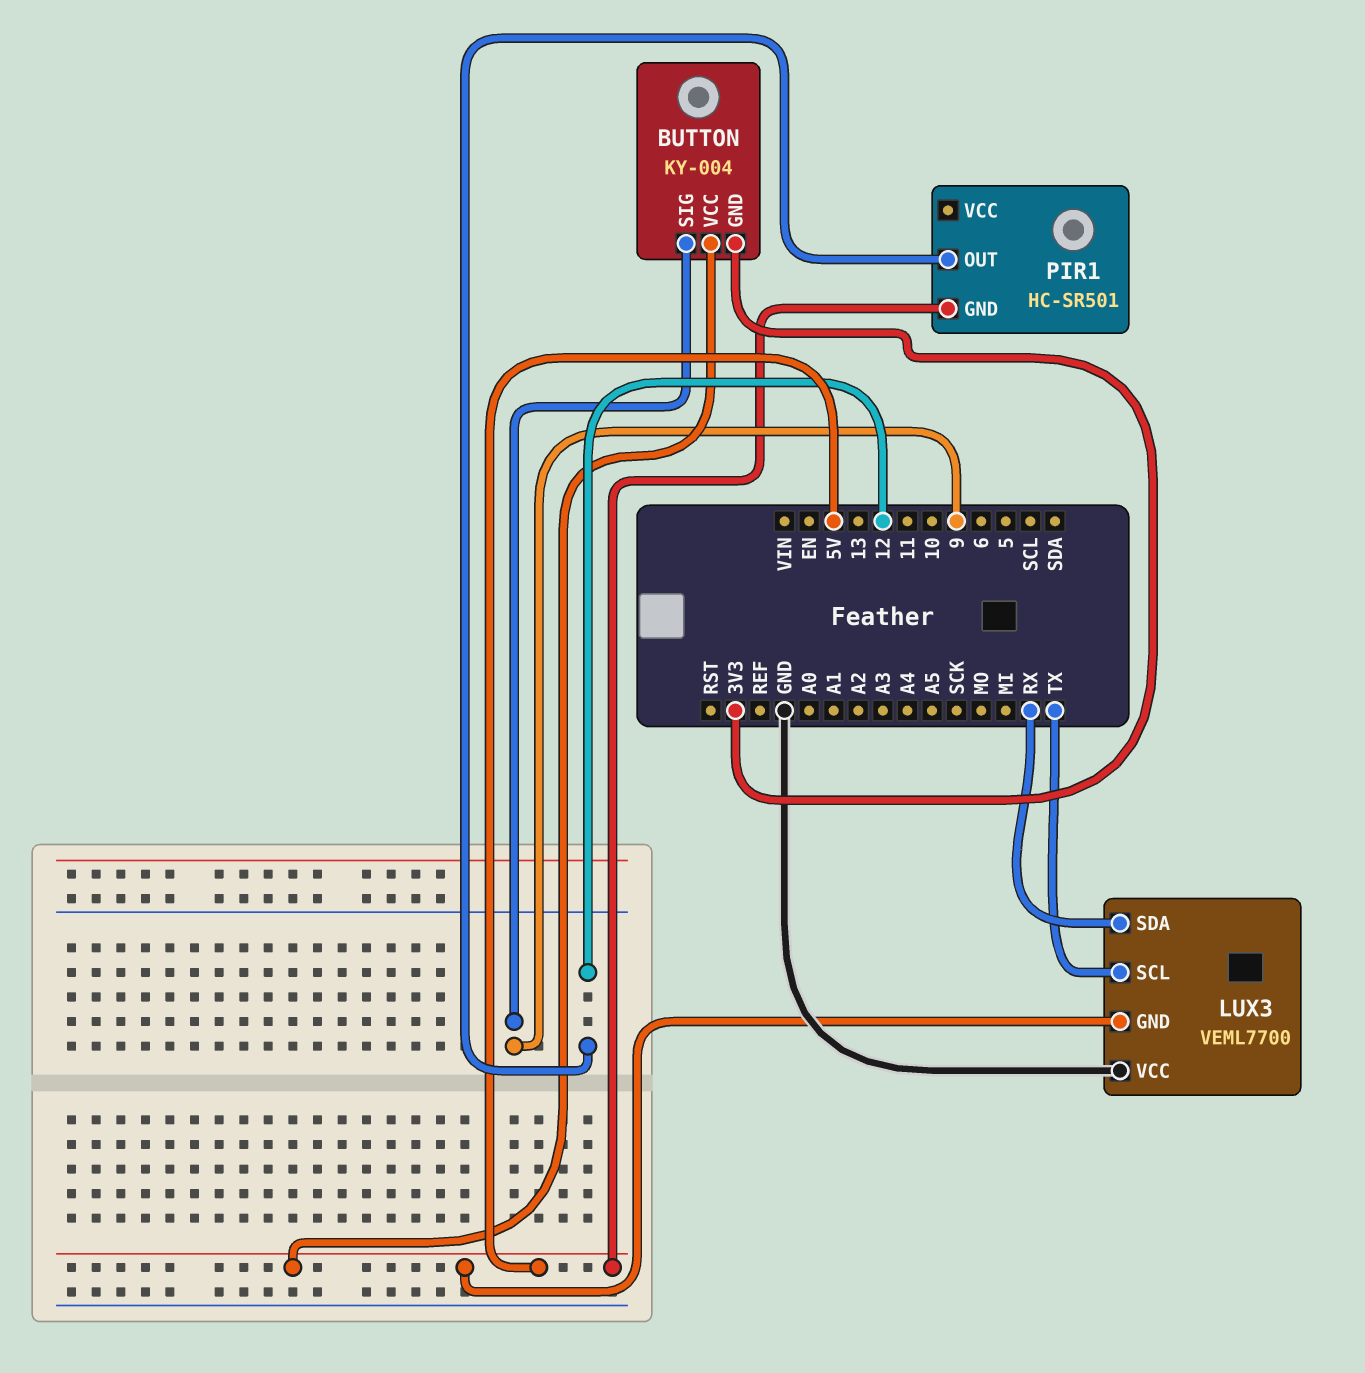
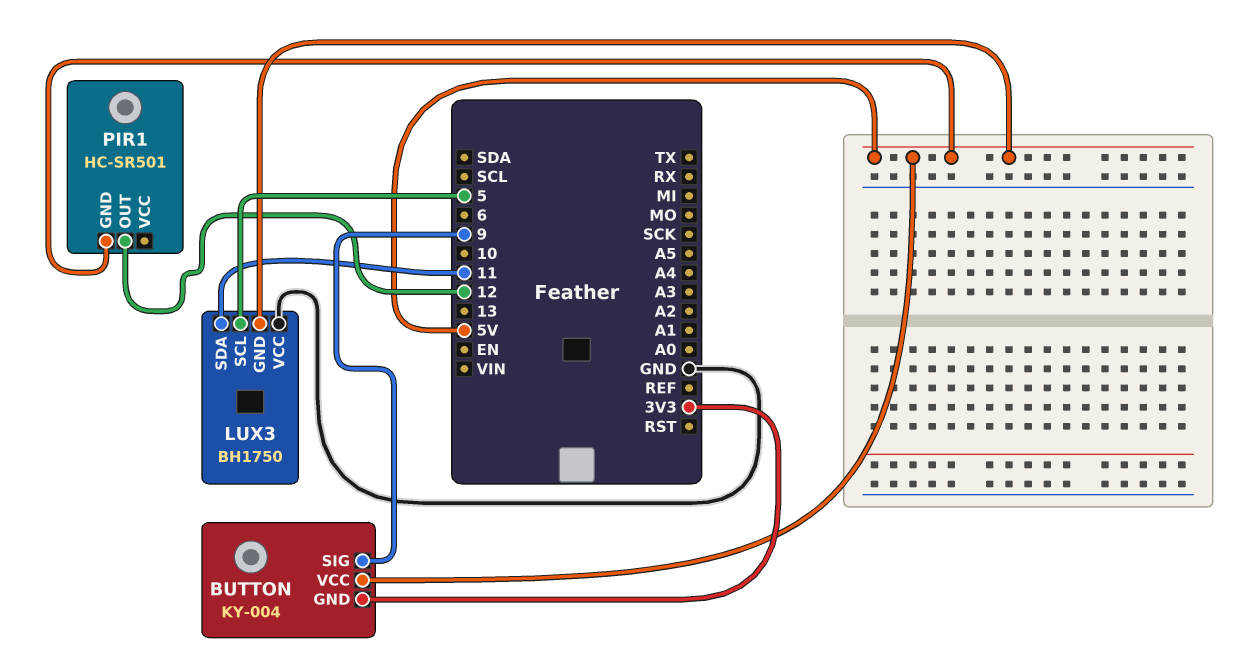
LUX3: VEML7700 -> BH1750
LUX3 pin SCL: TX -> 5
LUX3 pin SDA: RX -> 11

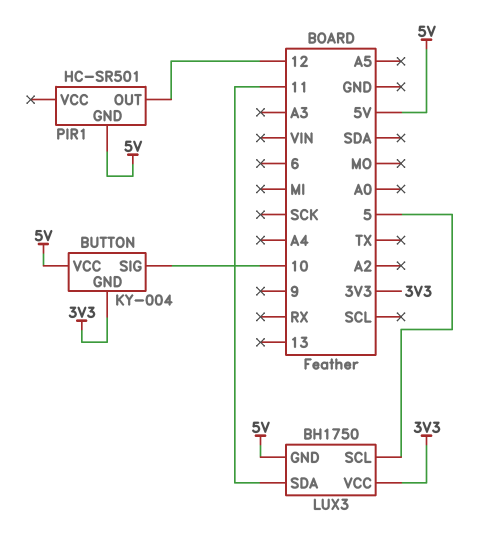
BUTTON pin SIG: 9 -> 10
LUX3 pin VCC: GND -> 3V3

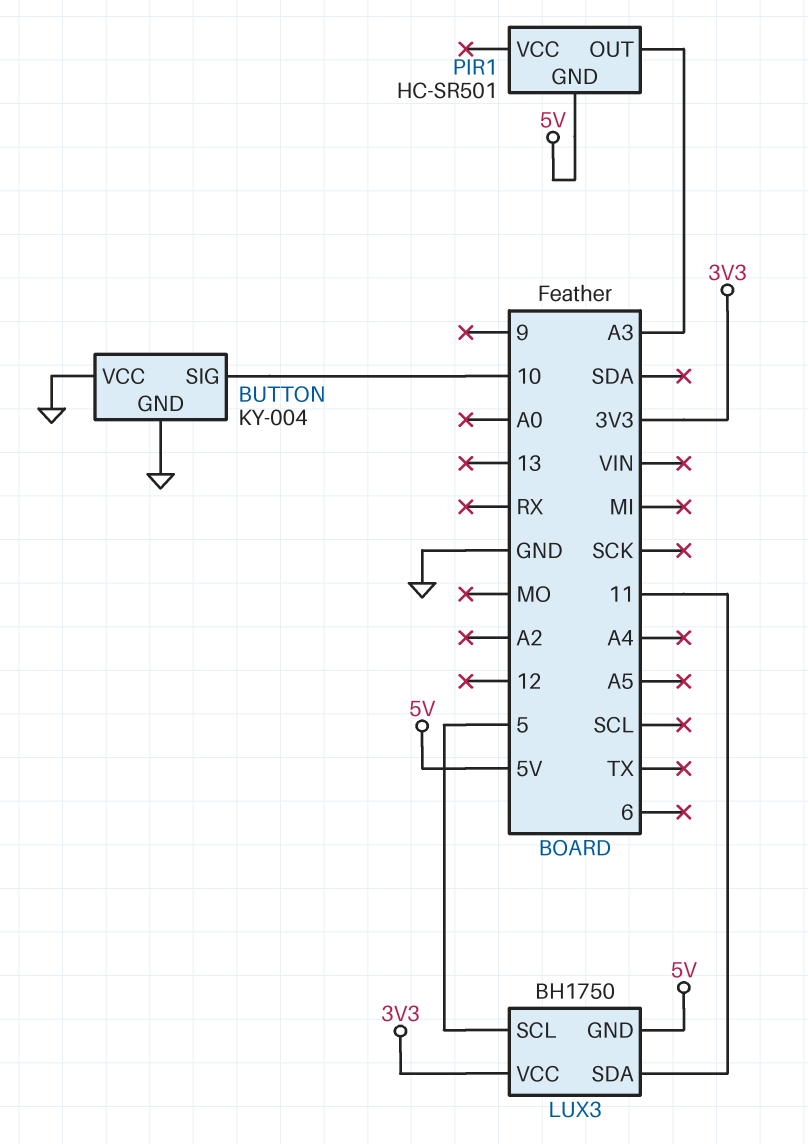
BUTTON pin GND: 3V3 -> GND
BUTTON pin VCC: 5V -> GND
PIR1 pin OUT: 12 -> A3

